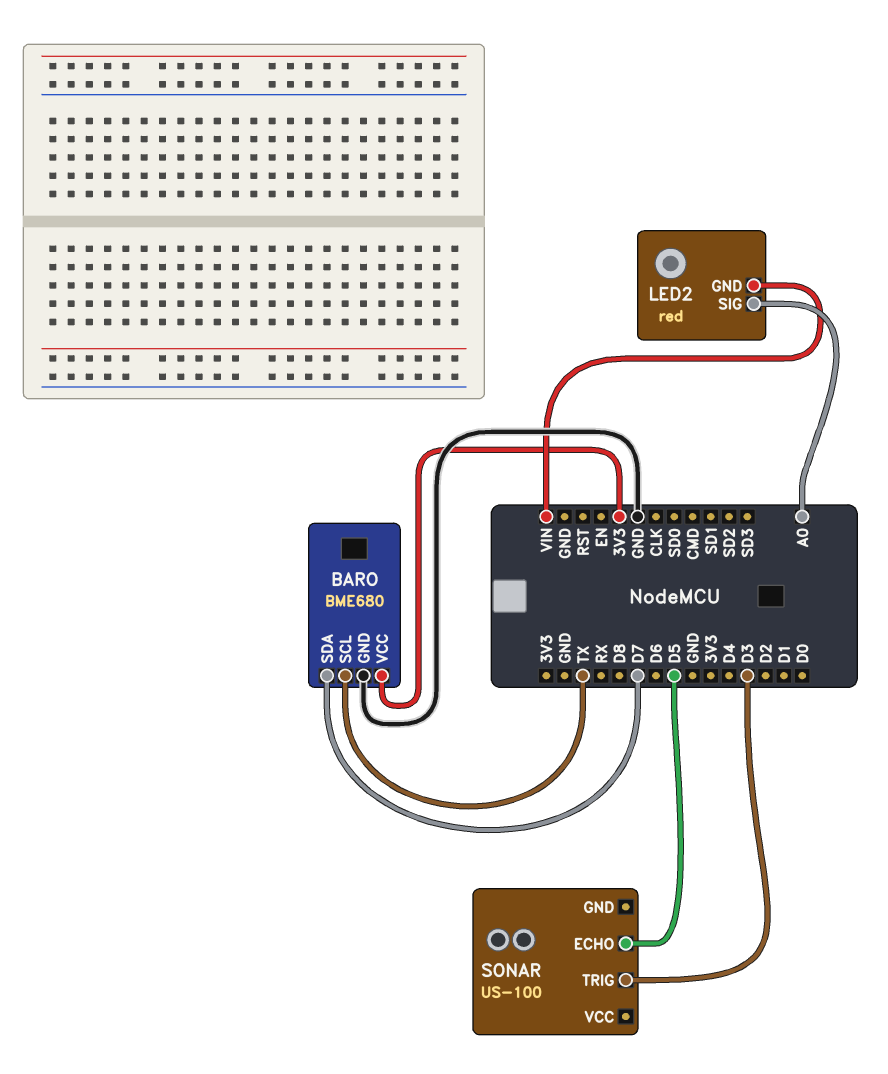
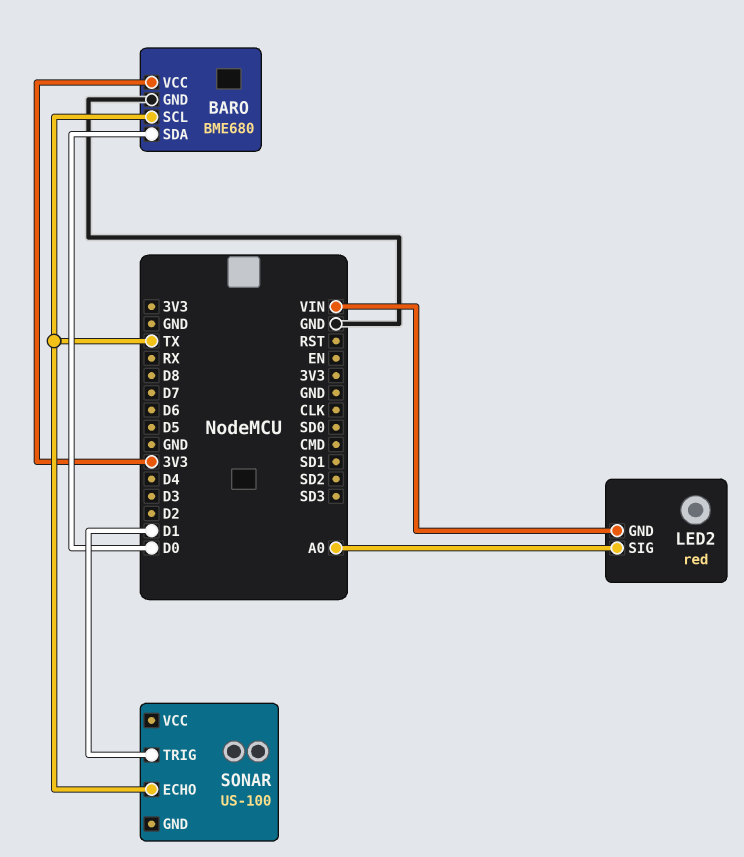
BARO pin SDA: D7 -> D0
SONAR pin ECHO: D5 -> TX
SONAR pin TRIG: D3 -> D1

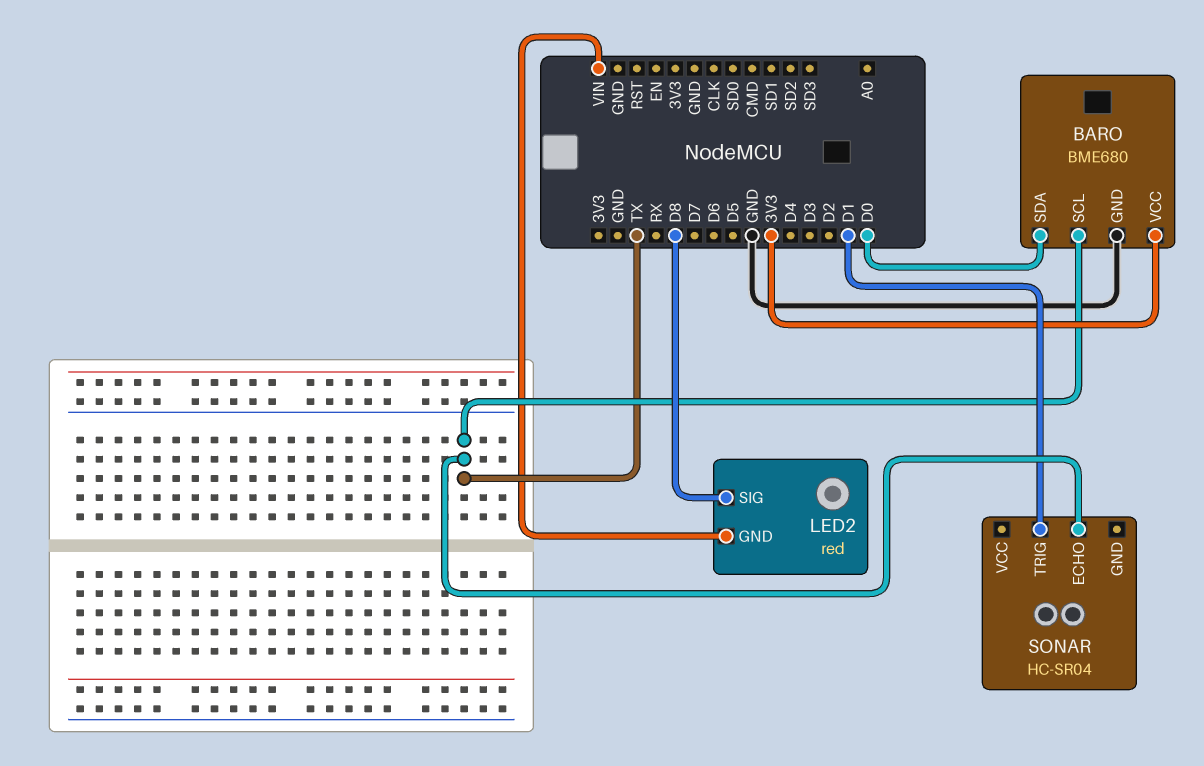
LED2 pin SIG: A0 -> D8
SONAR: US-100 -> HC-SR04

